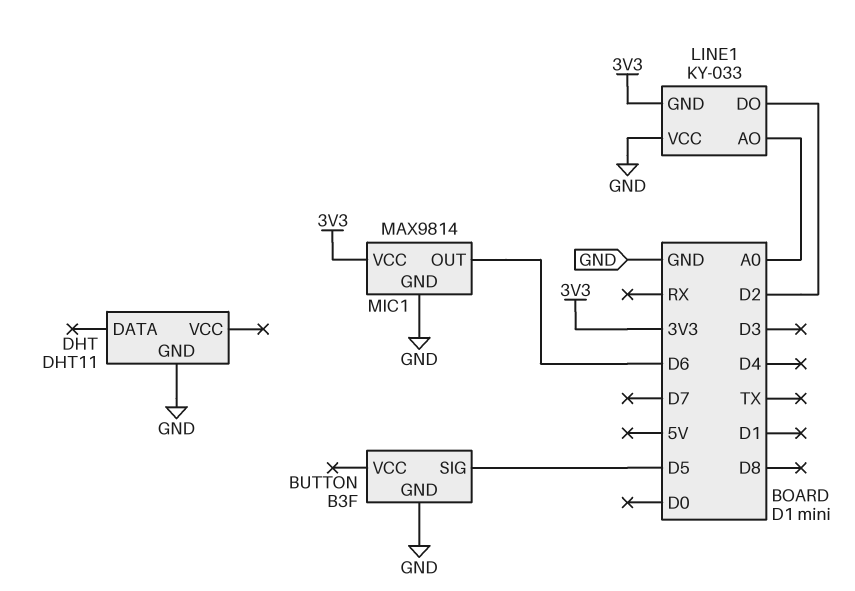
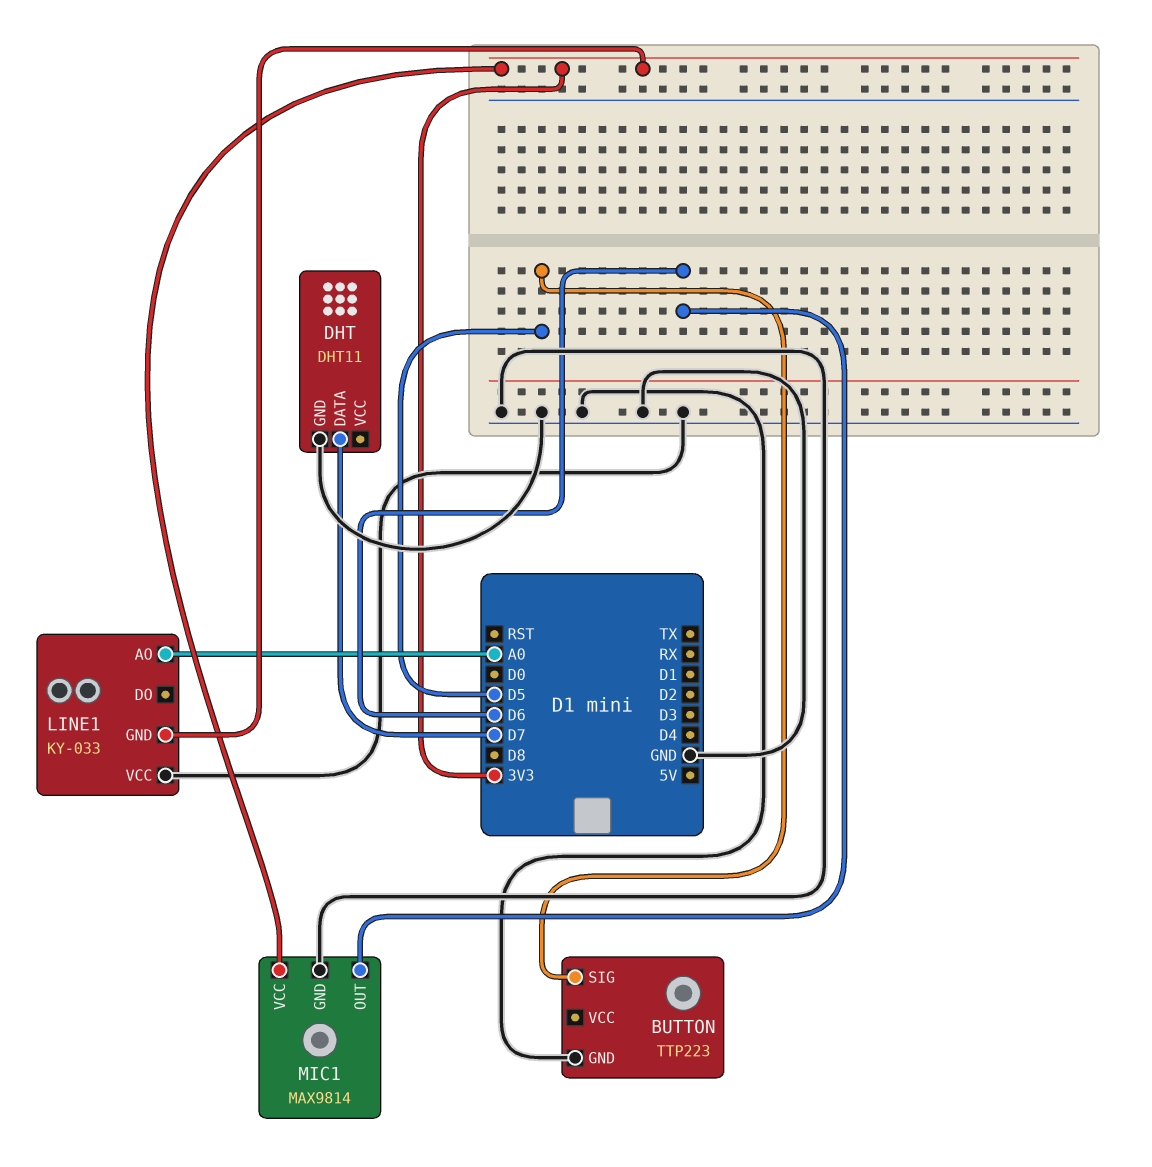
BUTTON: B3F -> TTP223
DHT pin DATA: none -> D7
LINE1 pin DO: D2 -> none

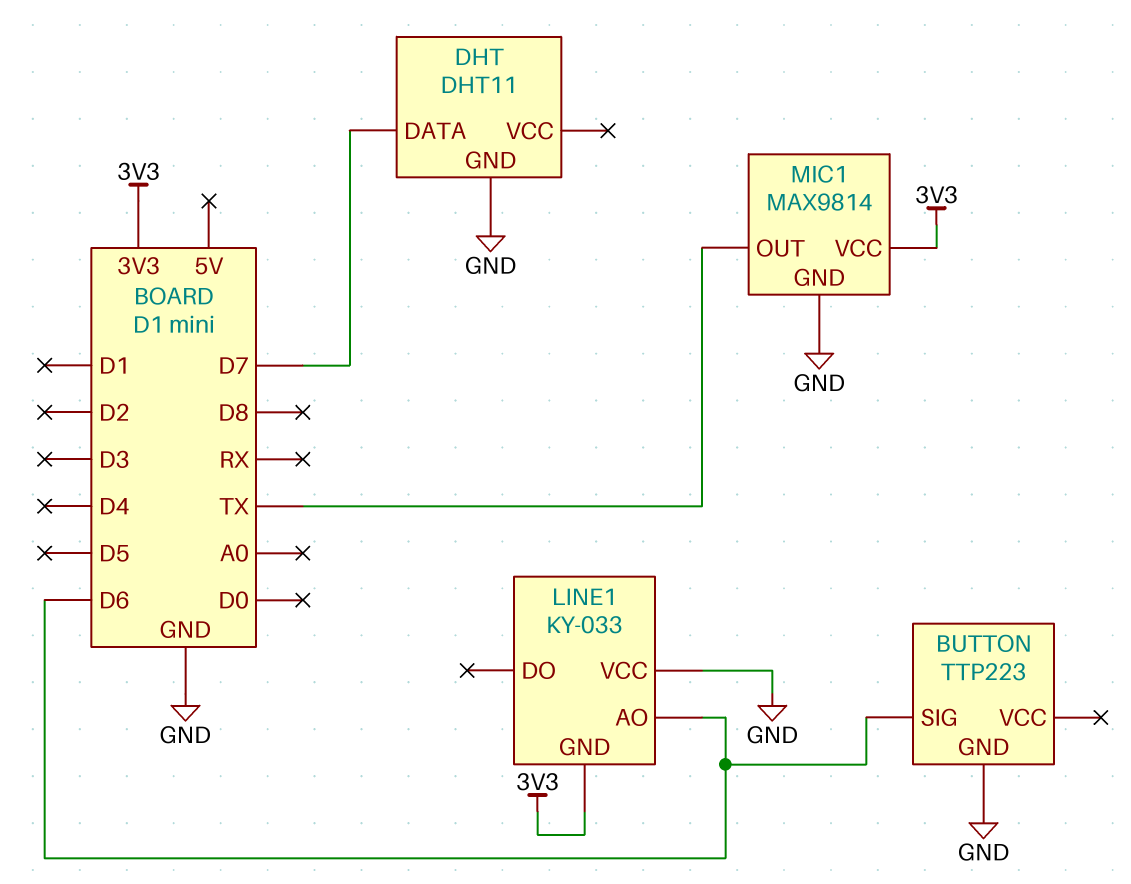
BUTTON pin SIG: D5 -> D6
LINE1 pin AO: A0 -> D6
MIC1 pin OUT: D6 -> TX

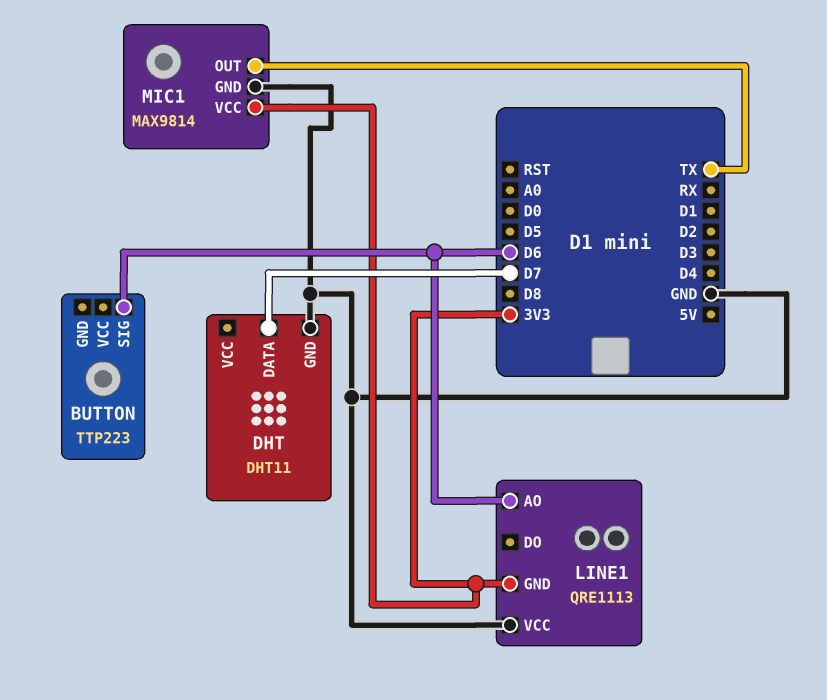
BUTTON pin GND: GND -> none
LINE1: KY-033 -> QRE1113

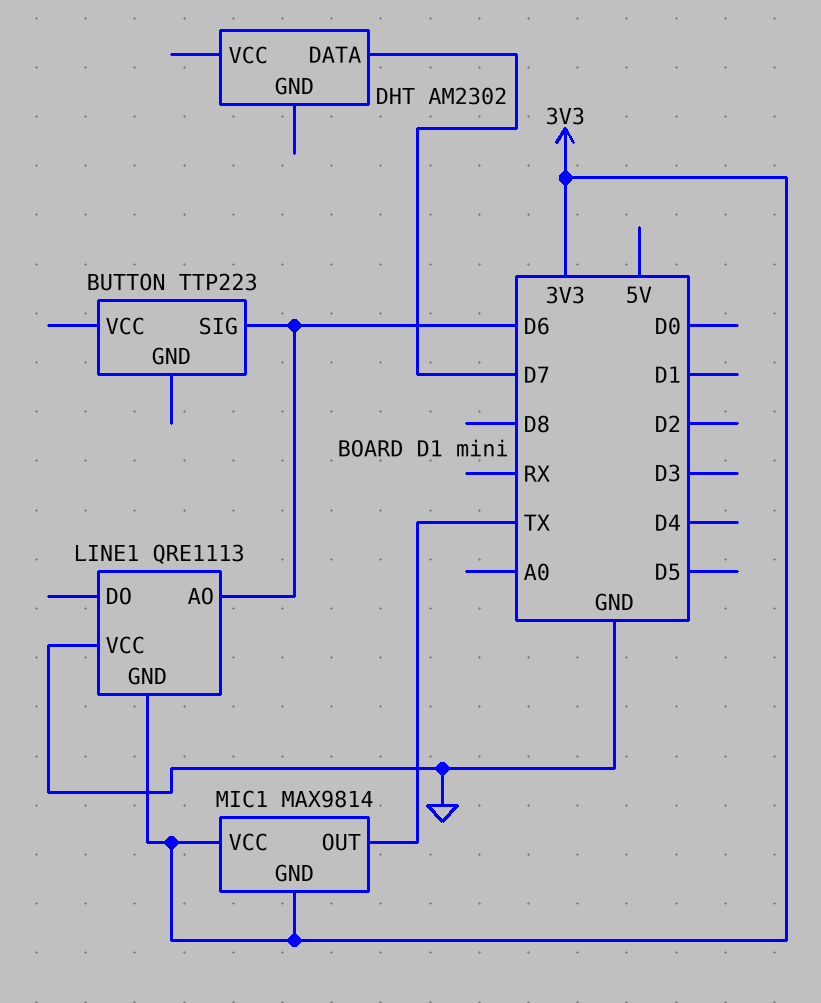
DHT: DHT11 -> AM2302
DHT pin GND: GND -> none
MIC1 pin GND: GND -> 3V3

